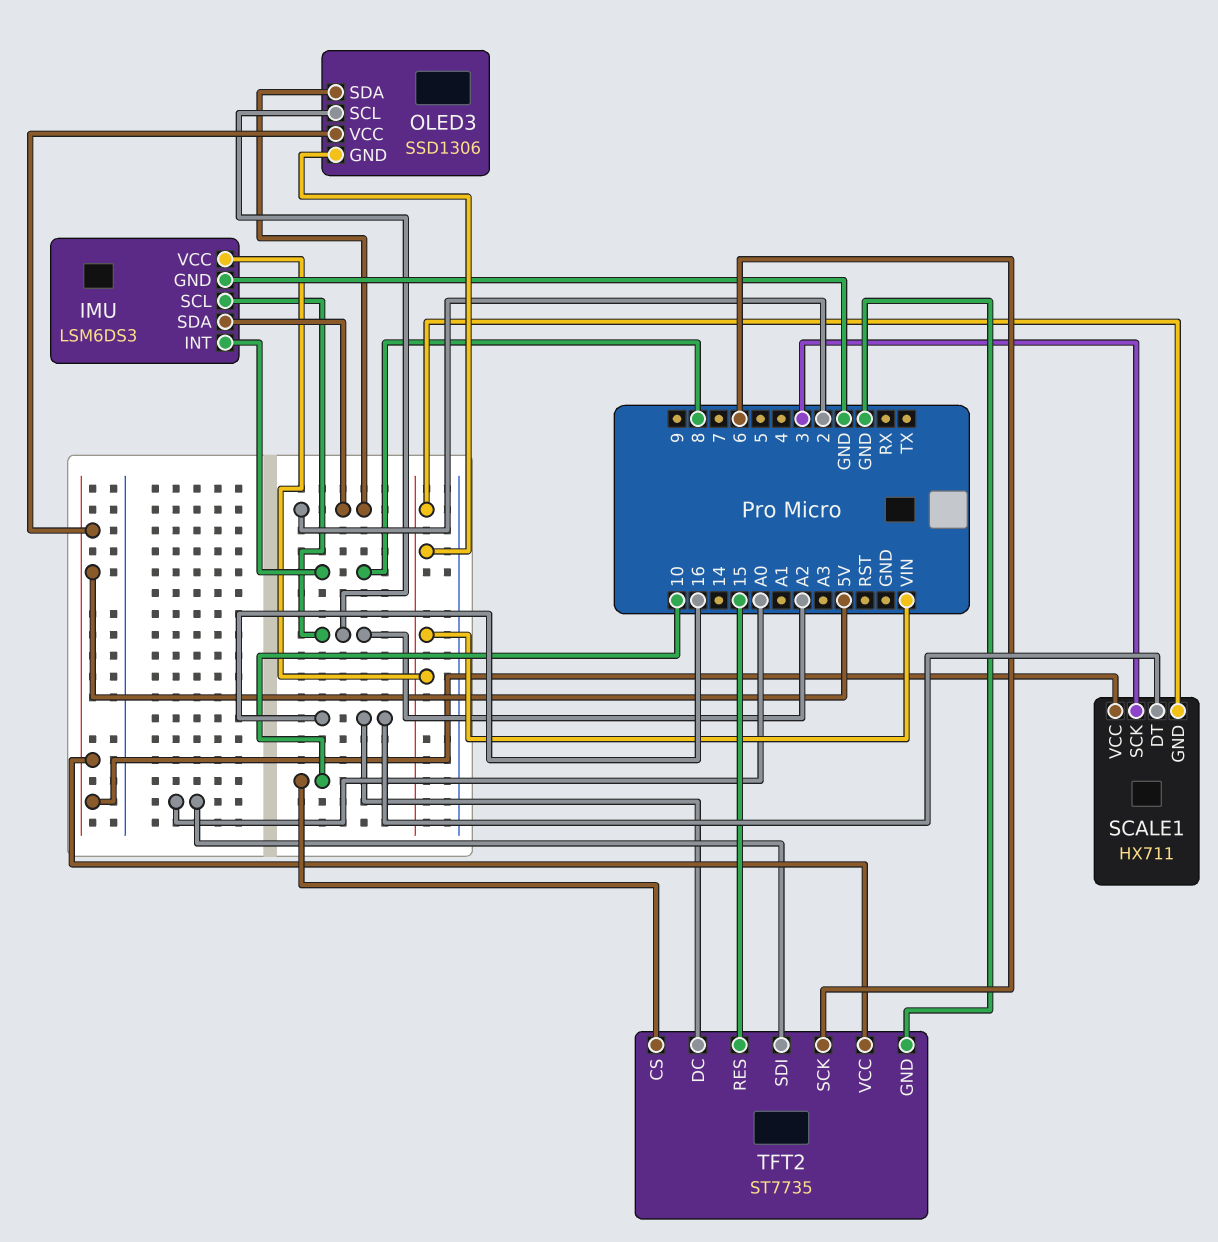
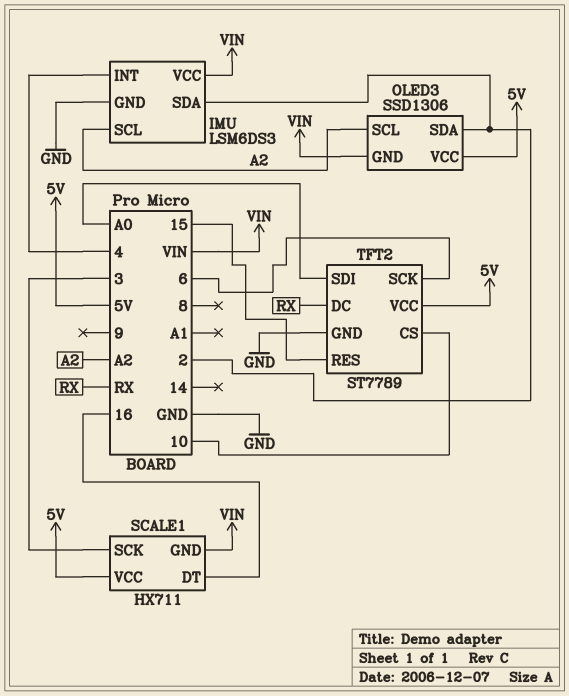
IMU pin INT: 8 -> 4
TFT2: ST7735 -> ST7789
TFT2 pin DC: 16 -> RX

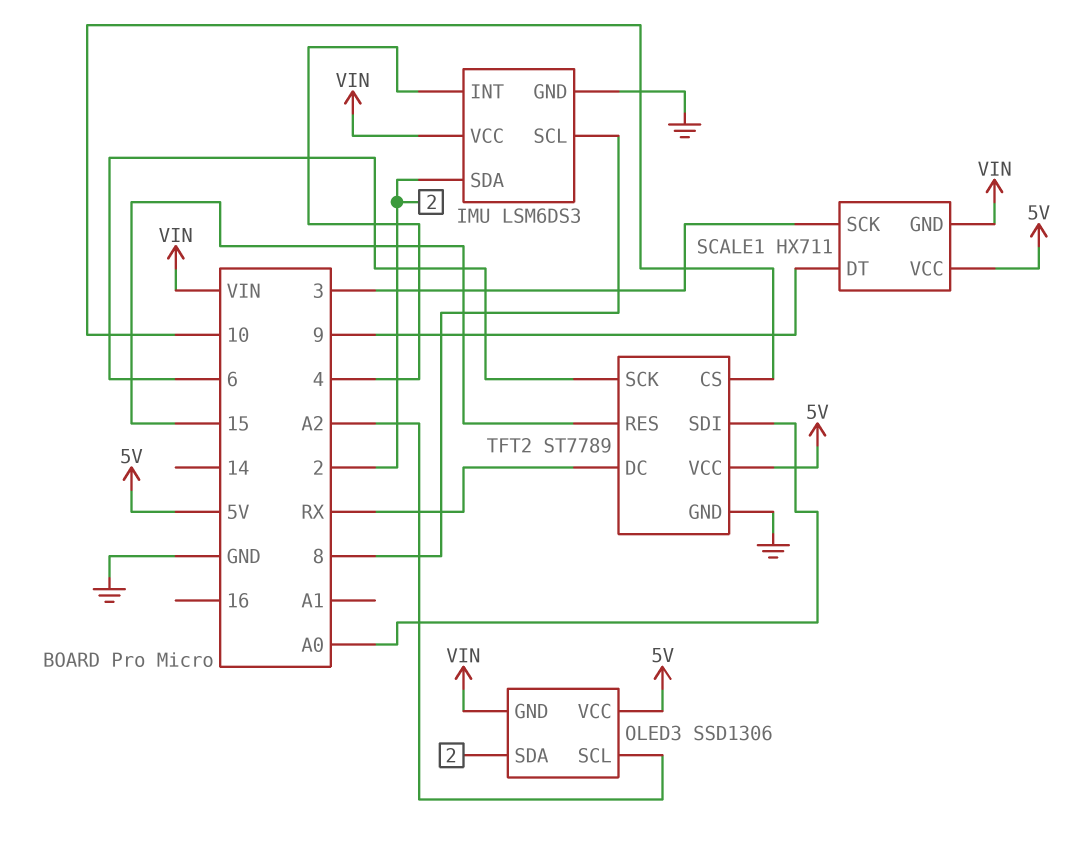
IMU pin SCL: A2 -> 8
SCALE1 pin DT: 16 -> 9

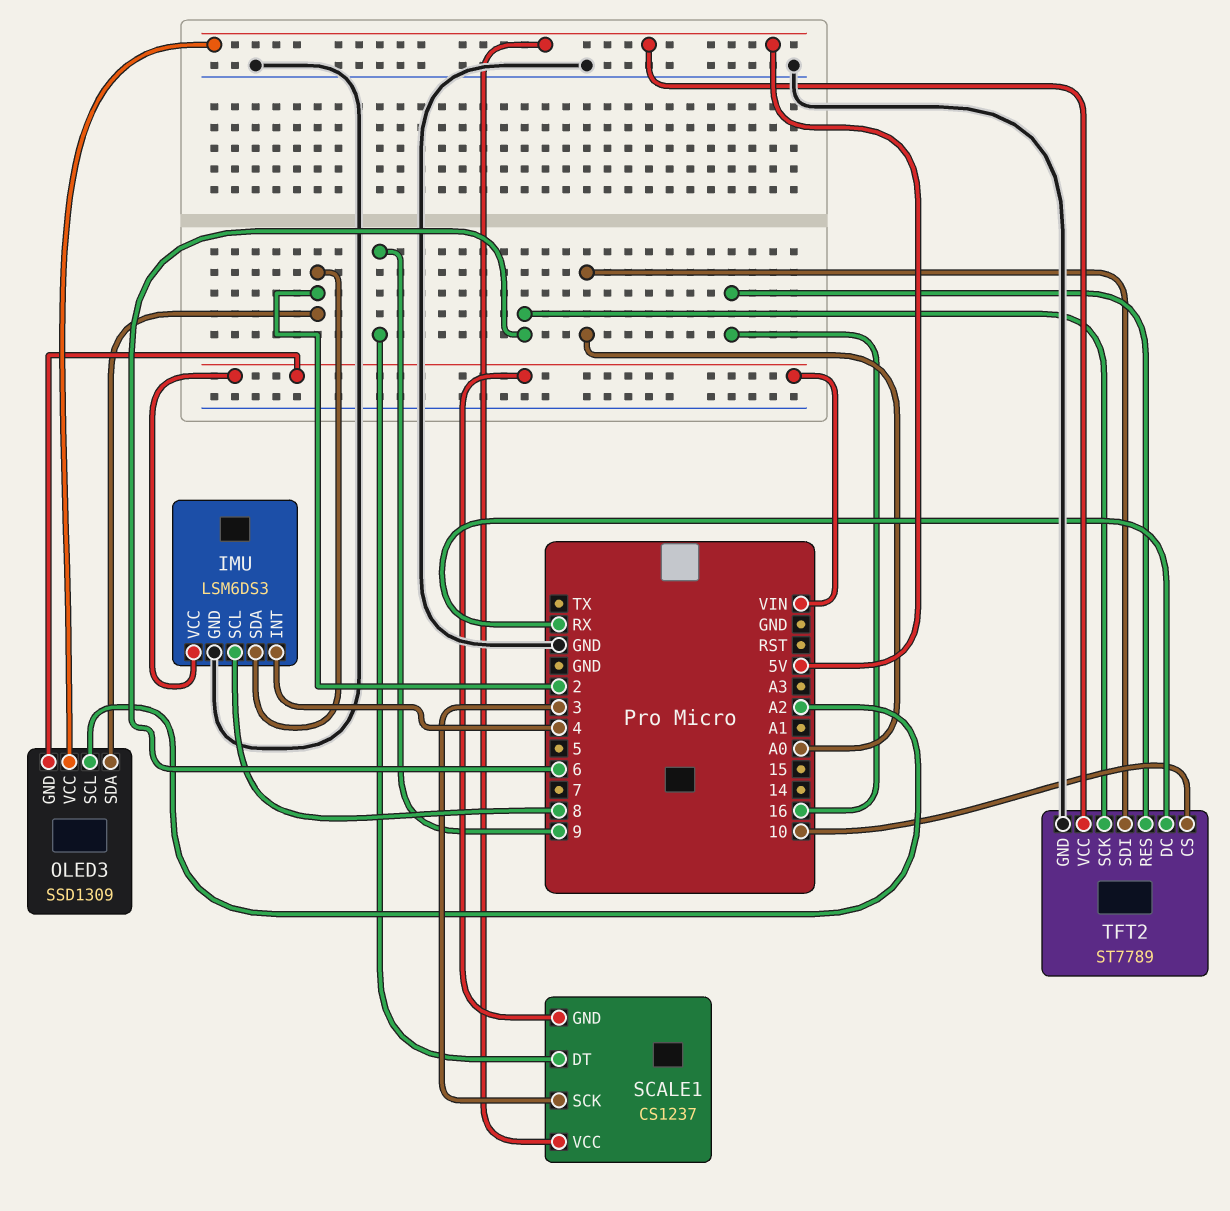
OLED3: SSD1306 -> SSD1309
SCALE1: HX711 -> CS1237
TFT2 pin RES: 15 -> 16

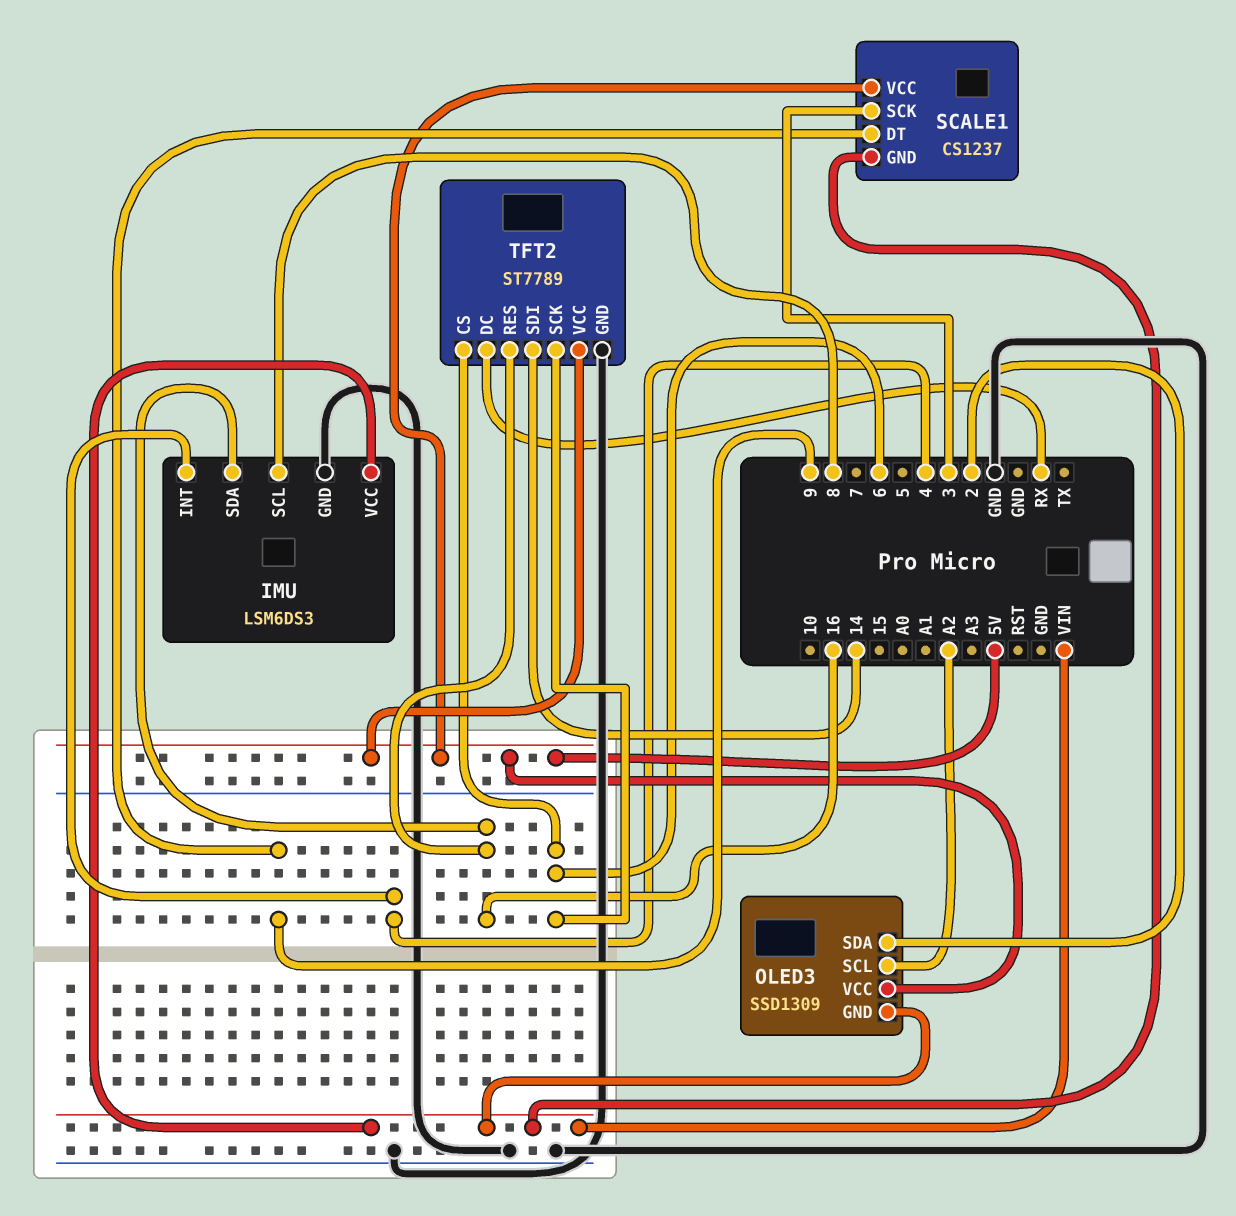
IMU pin SDA: 2 -> 16
TFT2 pin CS: 10 -> 6
TFT2 pin SDI: A0 -> 14

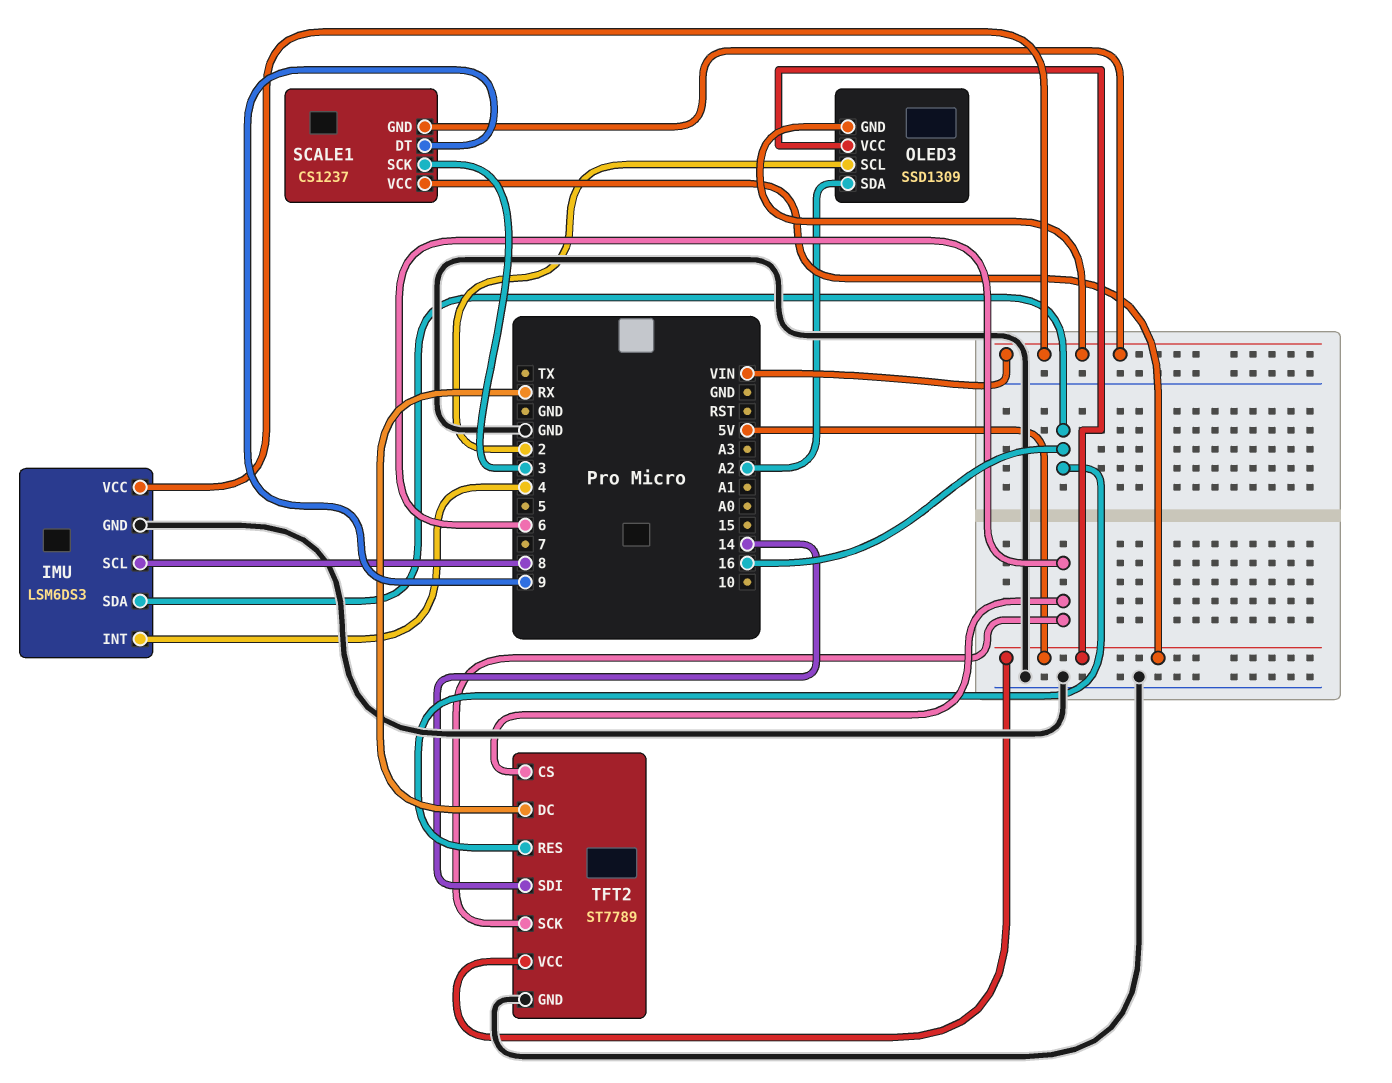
OLED3 pin SCL: A2 -> 2
OLED3 pin SDA: 2 -> A2

